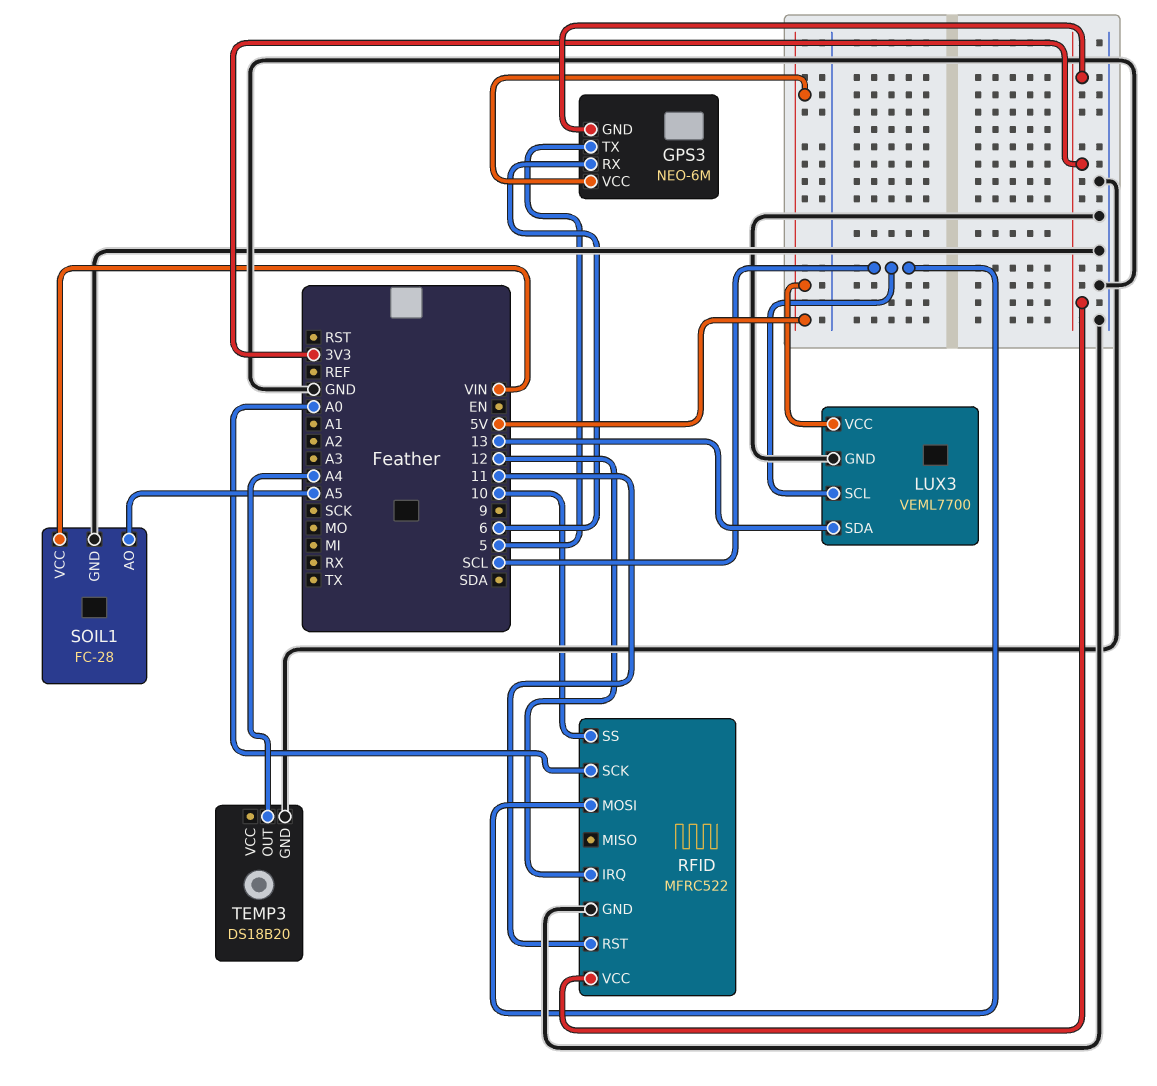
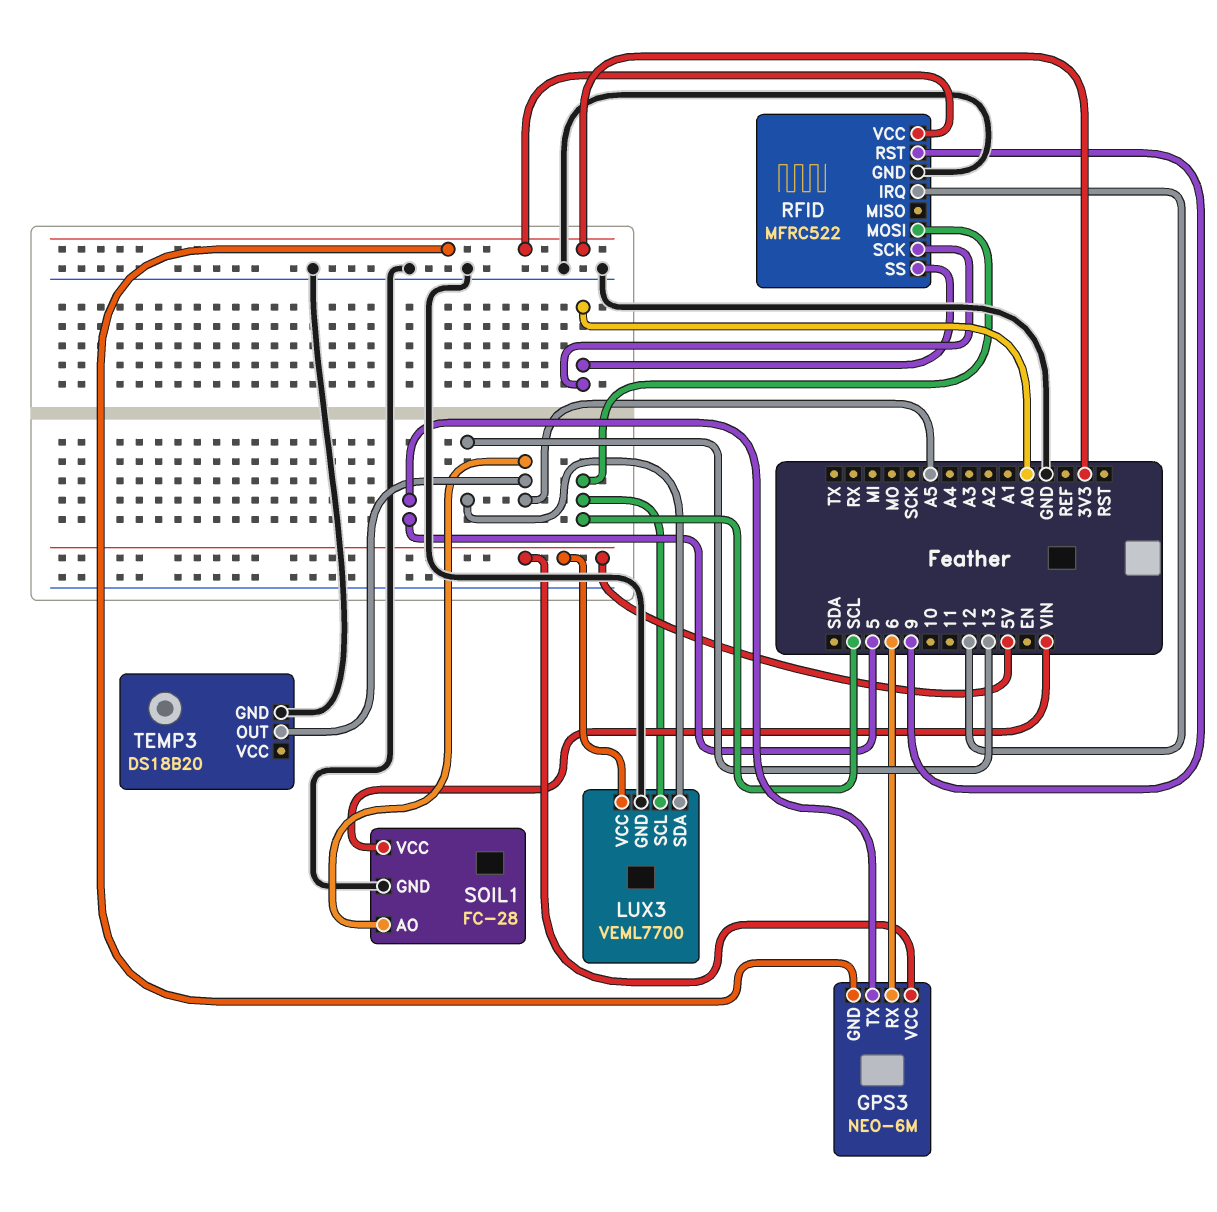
RFID pin RST: 11 -> 9
RFID pin SS: 10 -> A0
TEMP3 pin OUT: A4 -> A5

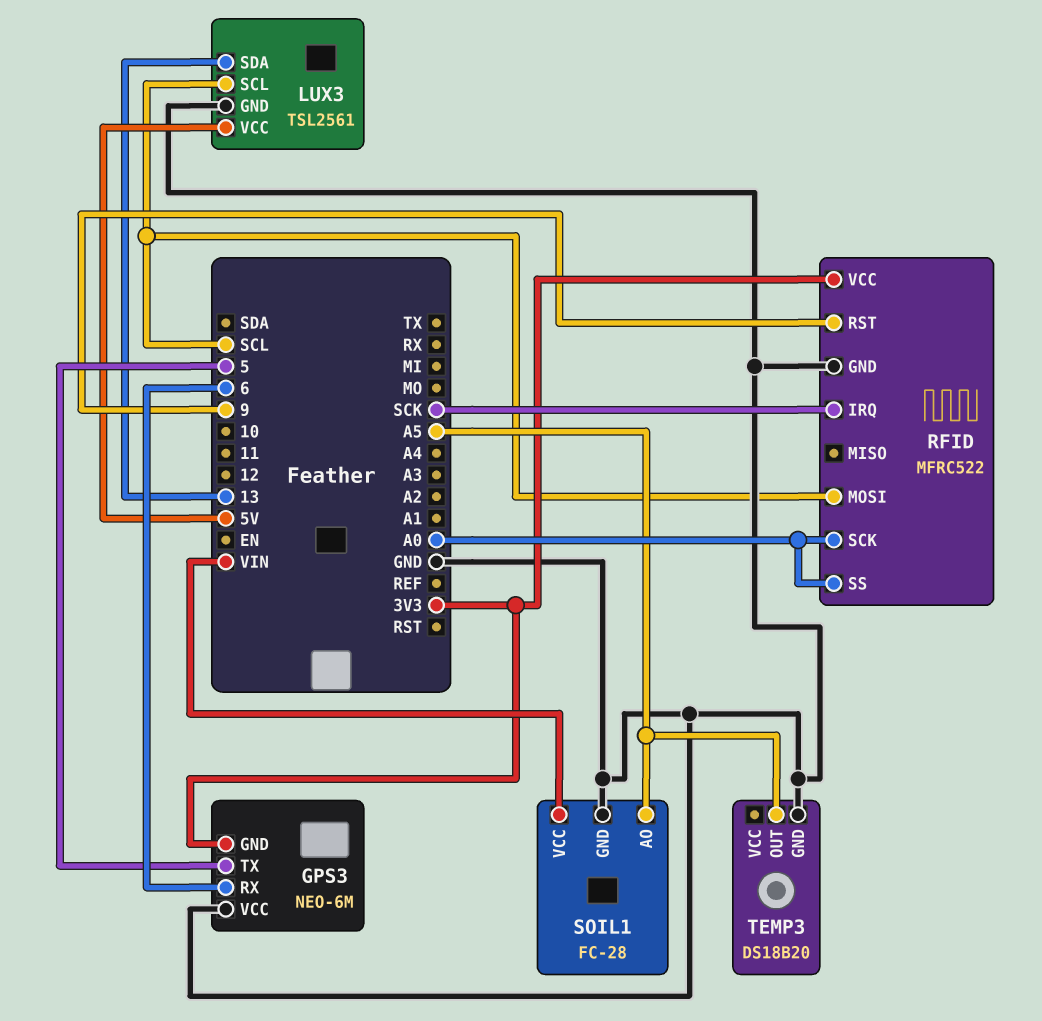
GPS3 pin VCC: 5V -> GND
LUX3: VEML7700 -> TSL2561
RFID pin IRQ: 12 -> SCK

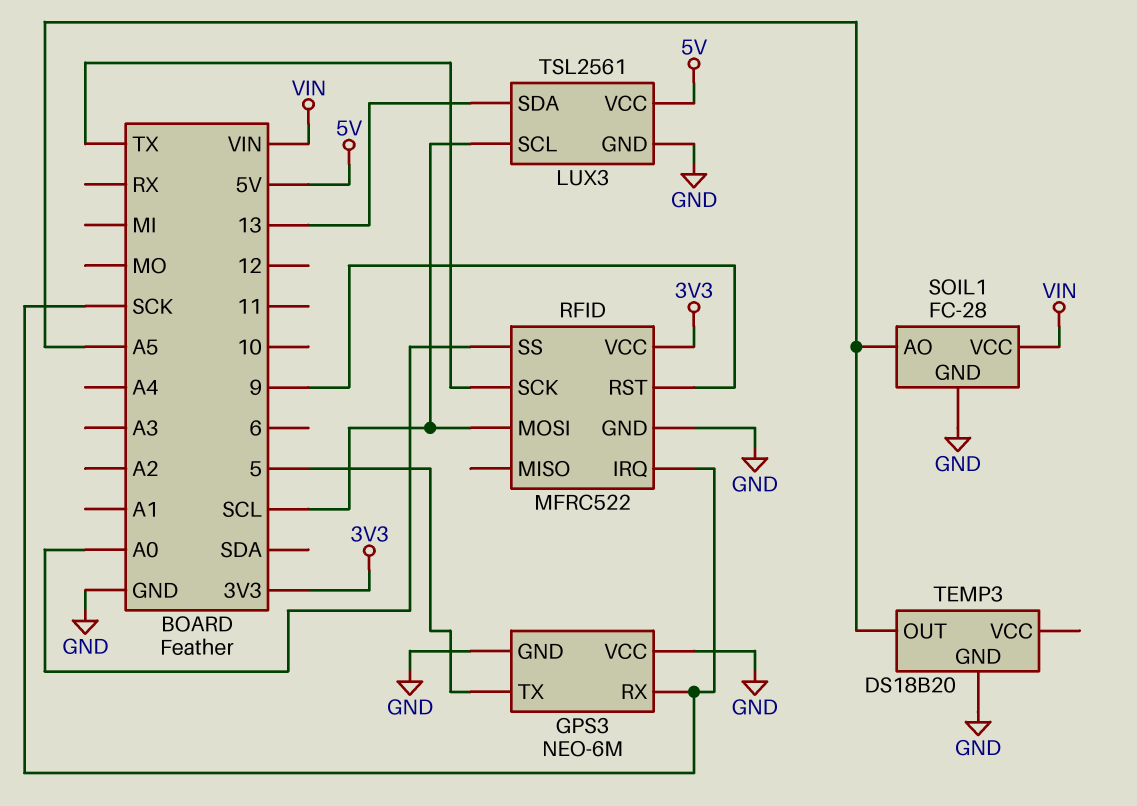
GPS3 pin GND: 3V3 -> GND
GPS3 pin RX: 6 -> SCK
RFID pin SCK: A0 -> TX

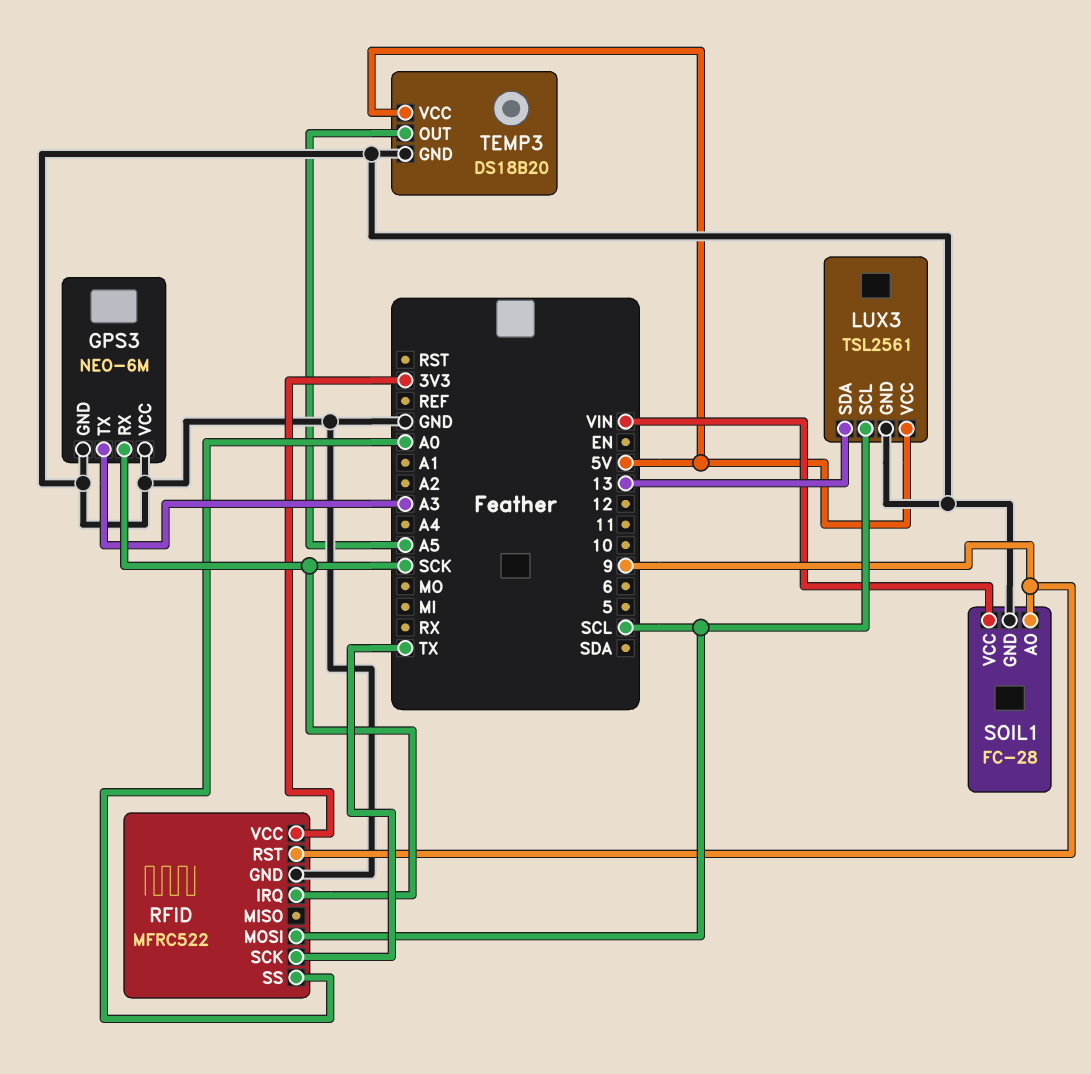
GPS3 pin TX: 5 -> A3
SOIL1 pin AO: A5 -> 9
TEMP3 pin VCC: none -> 5V

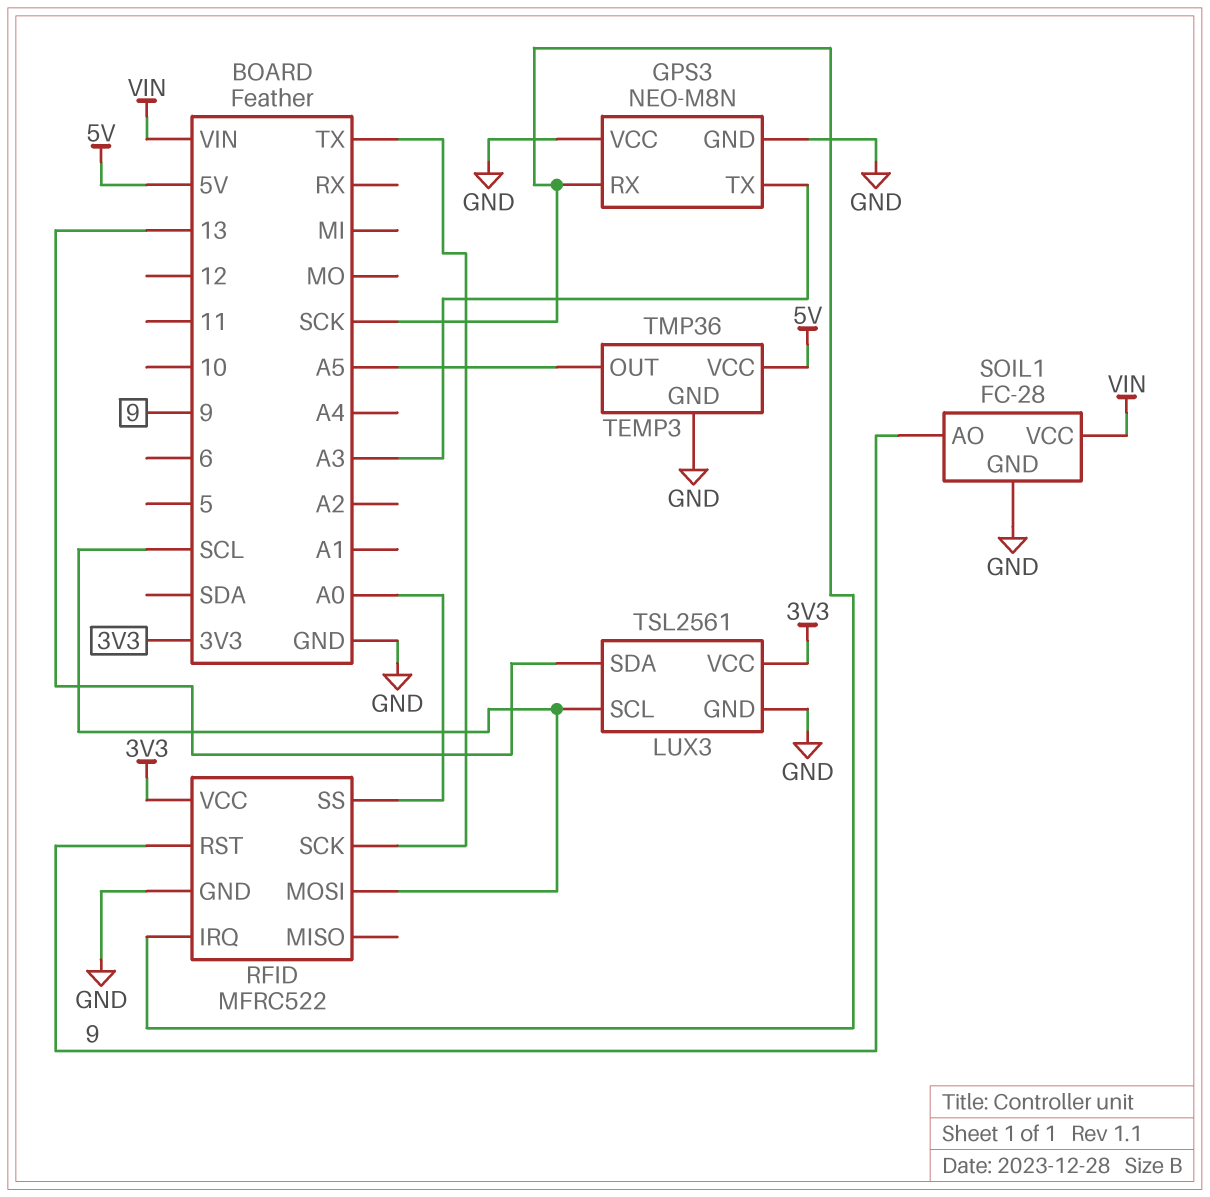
GPS3: NEO-6M -> NEO-M8N
LUX3 pin VCC: 5V -> 3V3
TEMP3: DS18B20 -> TMP36

